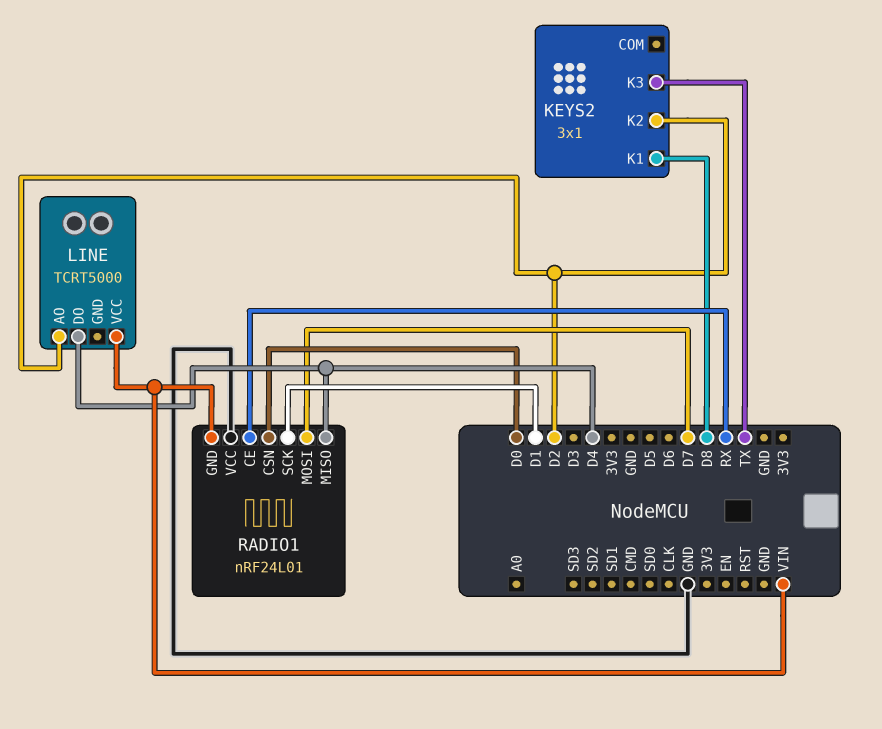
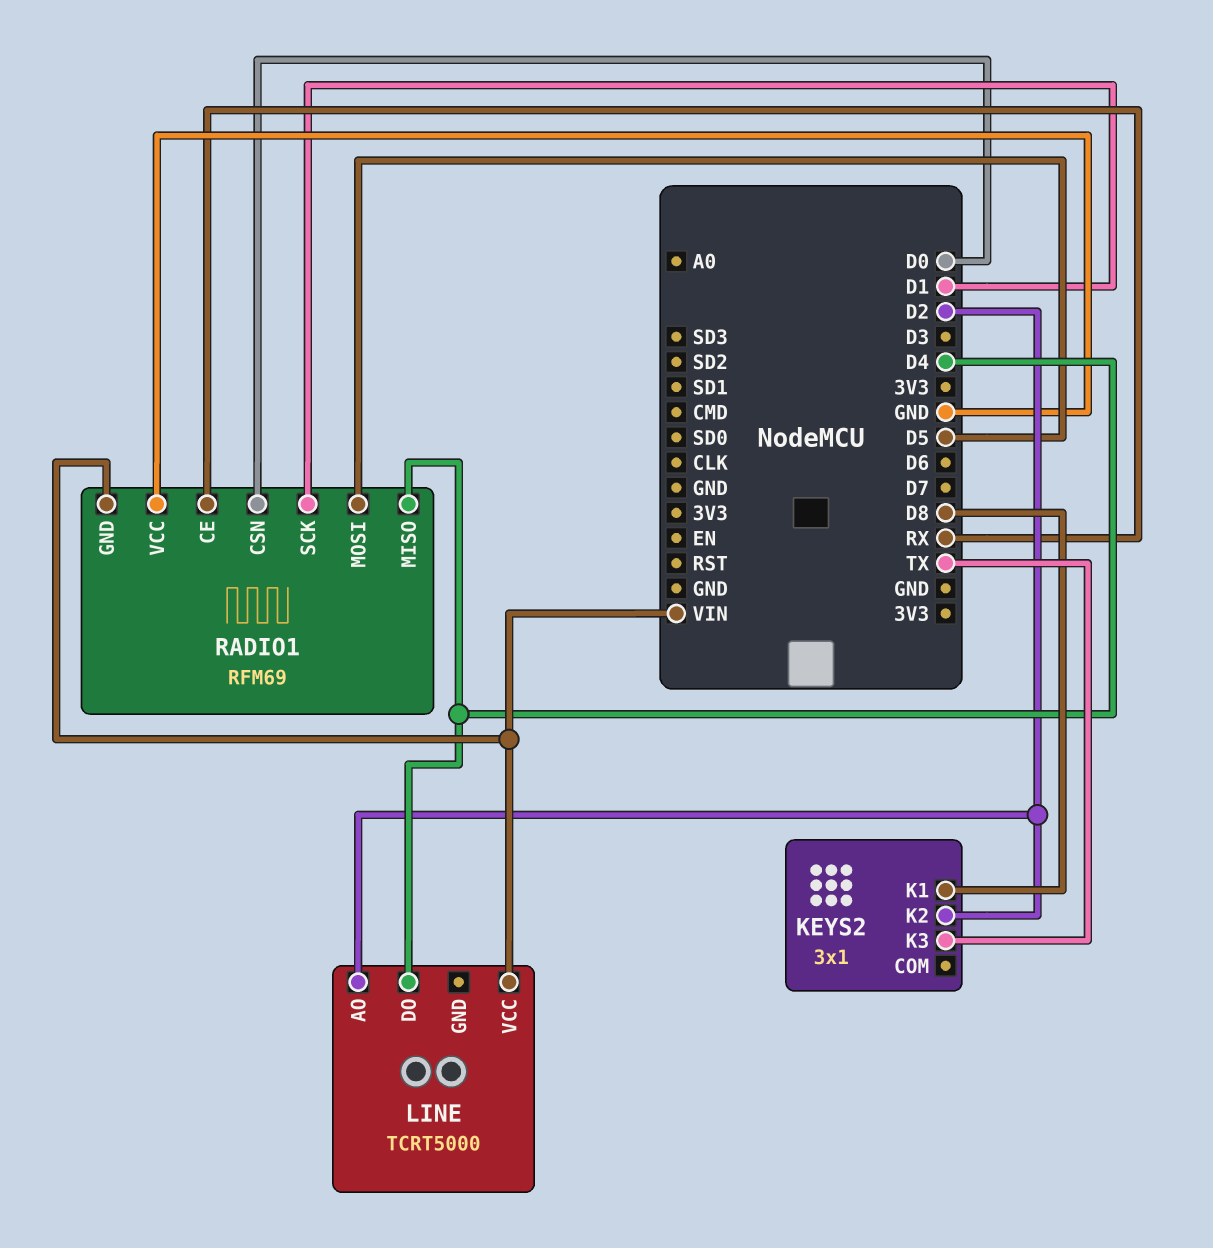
RADIO1: nRF24L01 -> RFM69
RADIO1 pin MOSI: D7 -> D5

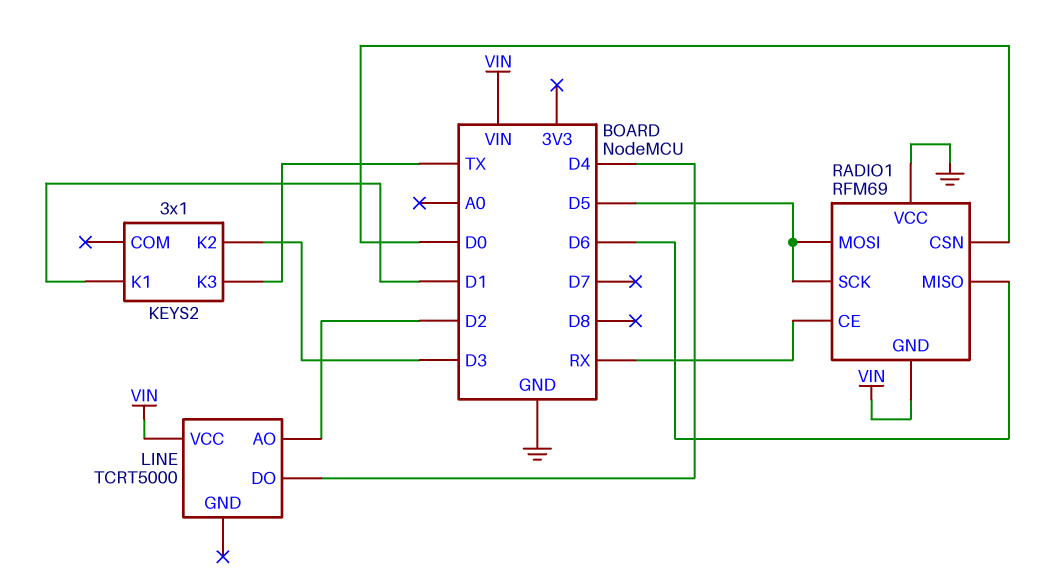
KEYS2 pin K1: D8 -> D1
KEYS2 pin K2: D2 -> D3
RADIO1 pin MISO: D4 -> D6
RADIO1 pin SCK: D1 -> D5

